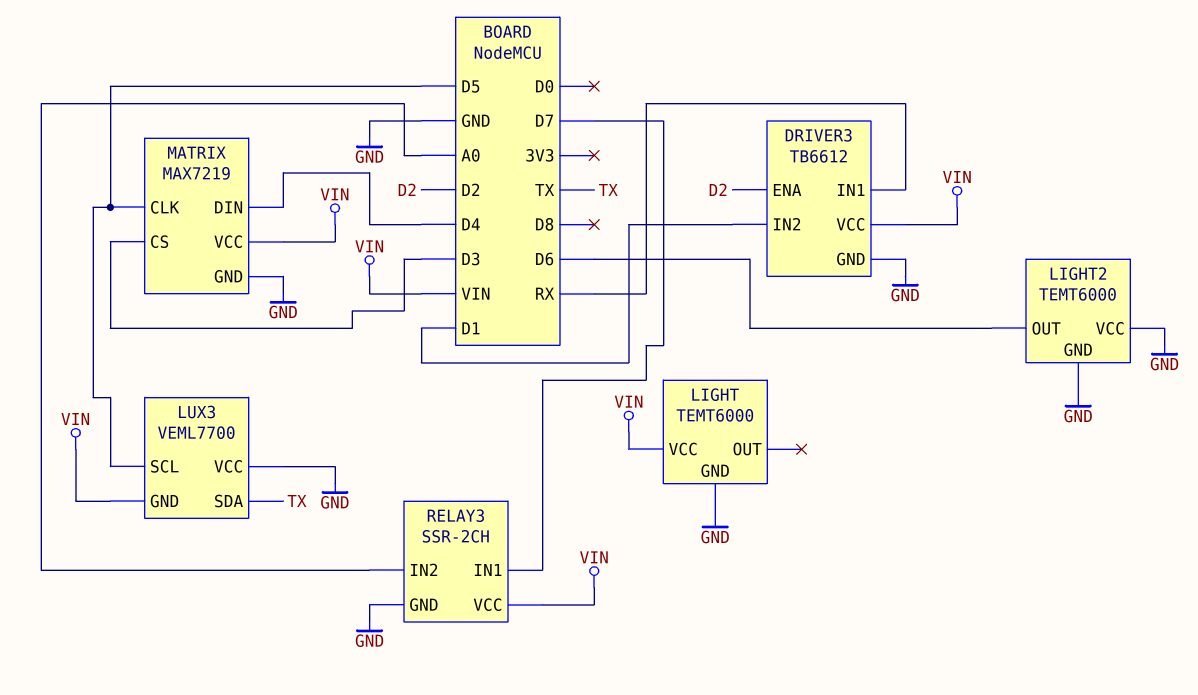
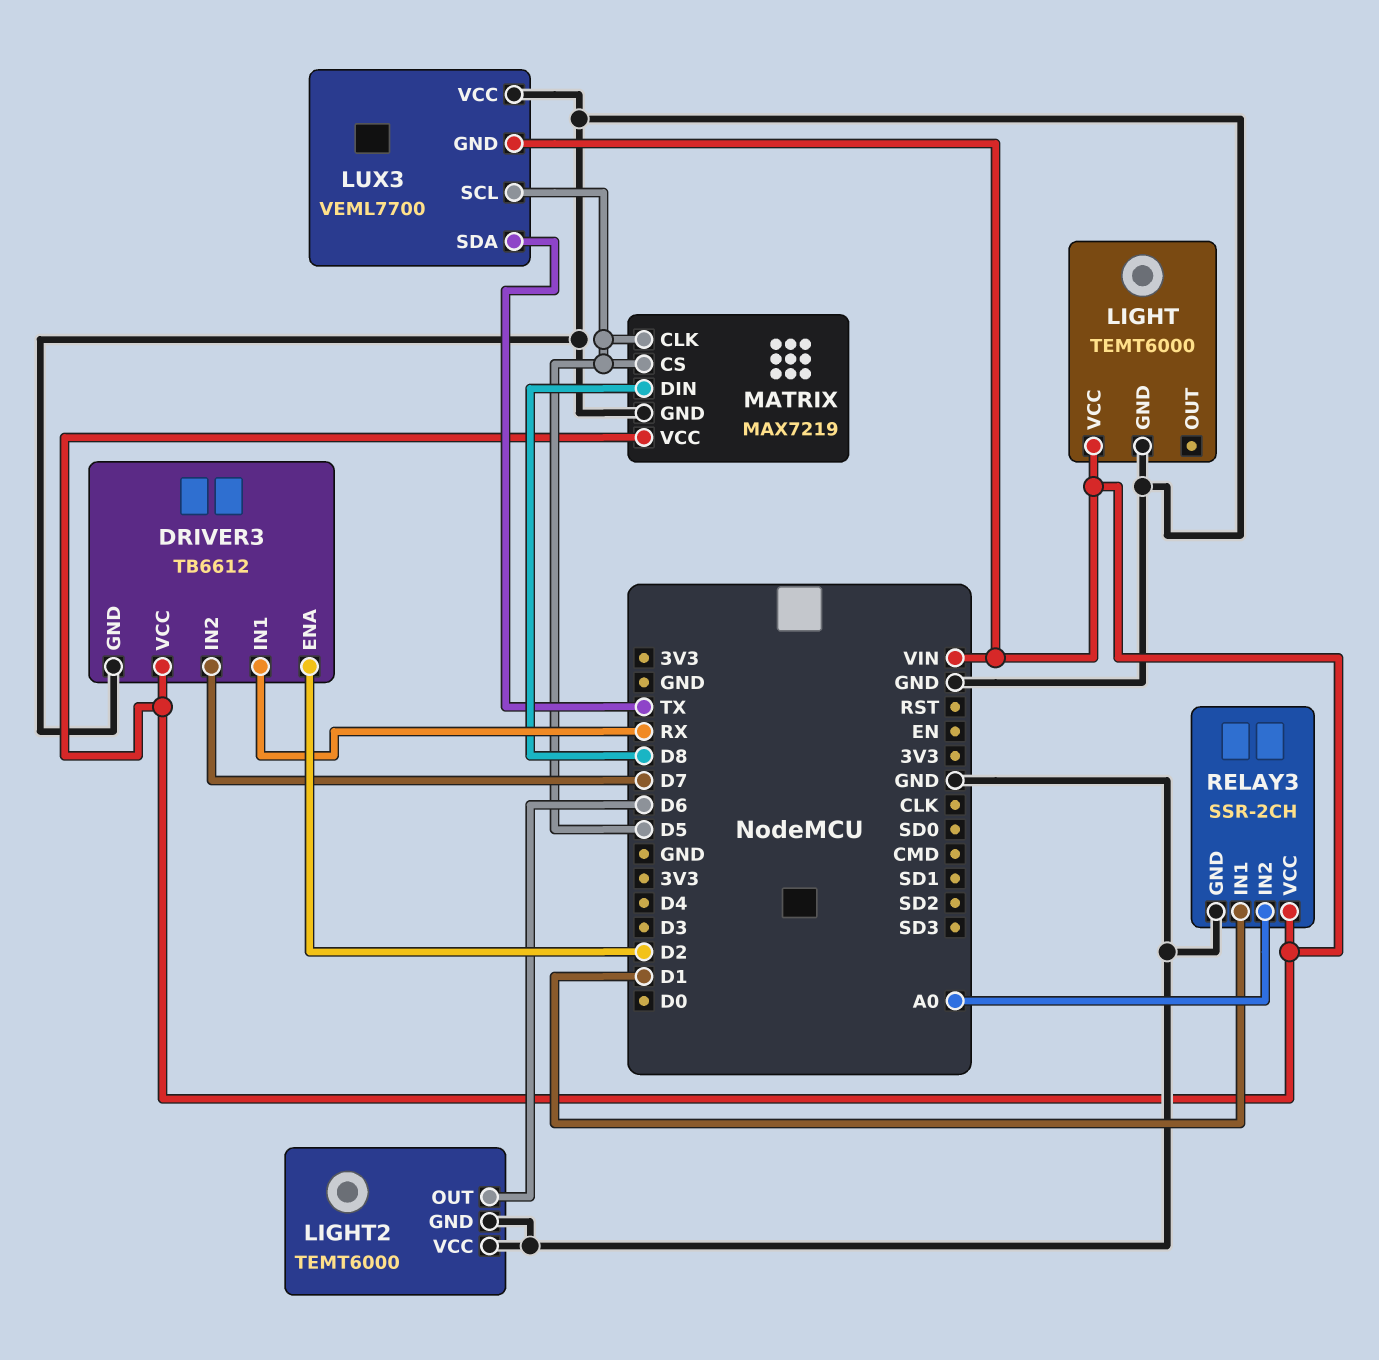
DRIVER3 pin IN2: D1 -> D7
MATRIX pin CS: D3 -> D5
MATRIX pin DIN: D4 -> D8
RELAY3 pin IN1: D7 -> D1

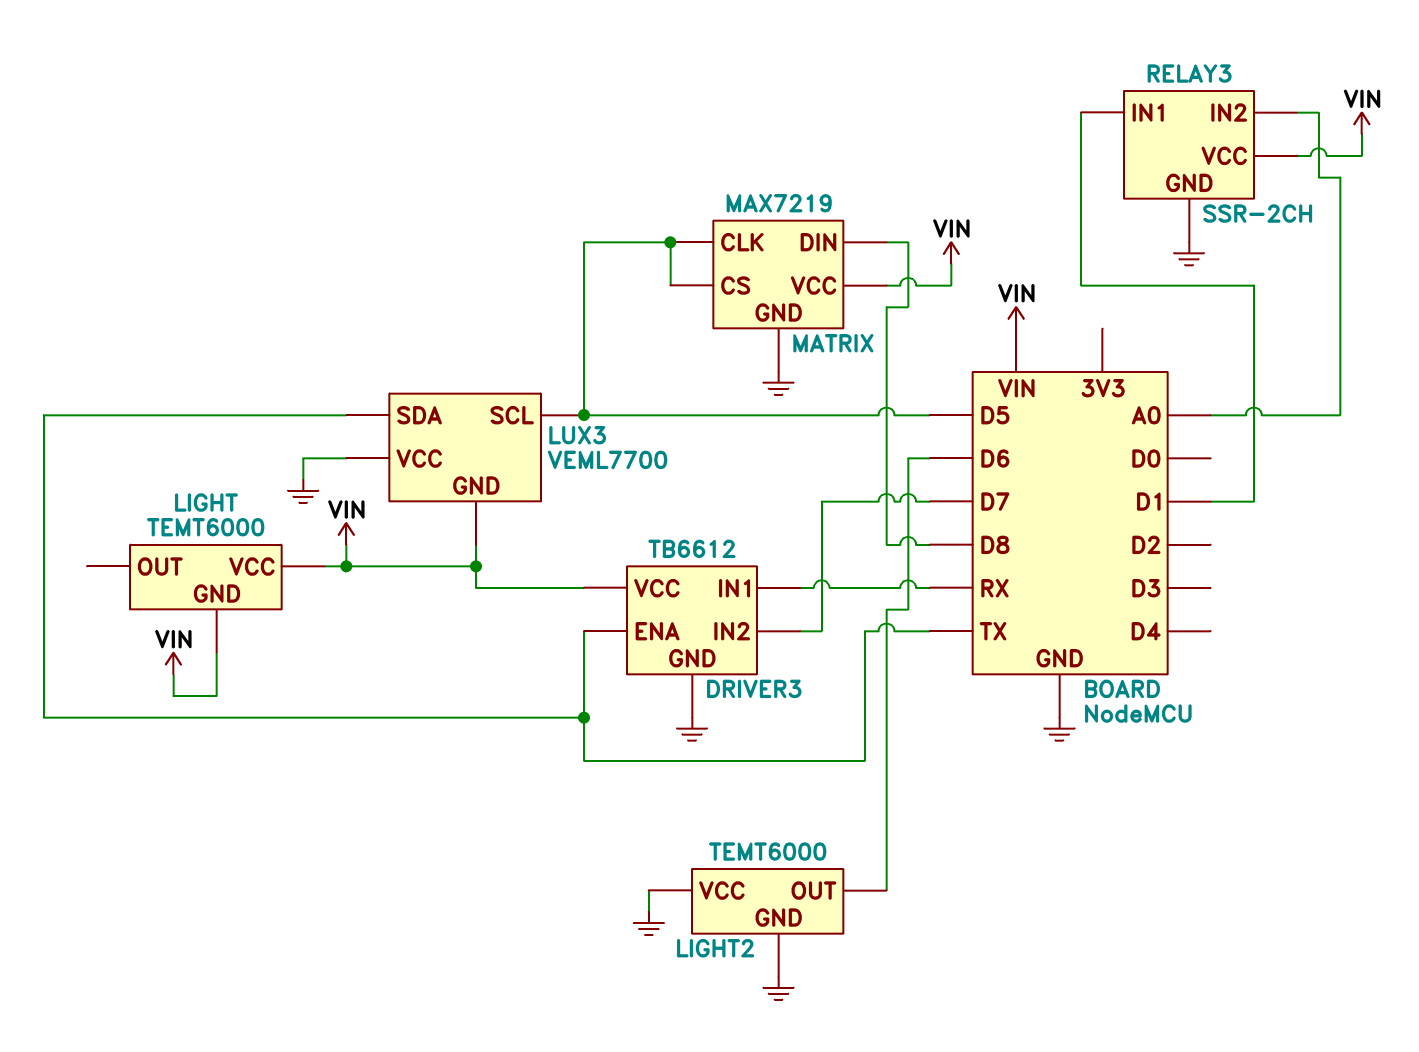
DRIVER3 pin ENA: D2 -> TX
LIGHT pin GND: GND -> VIN

